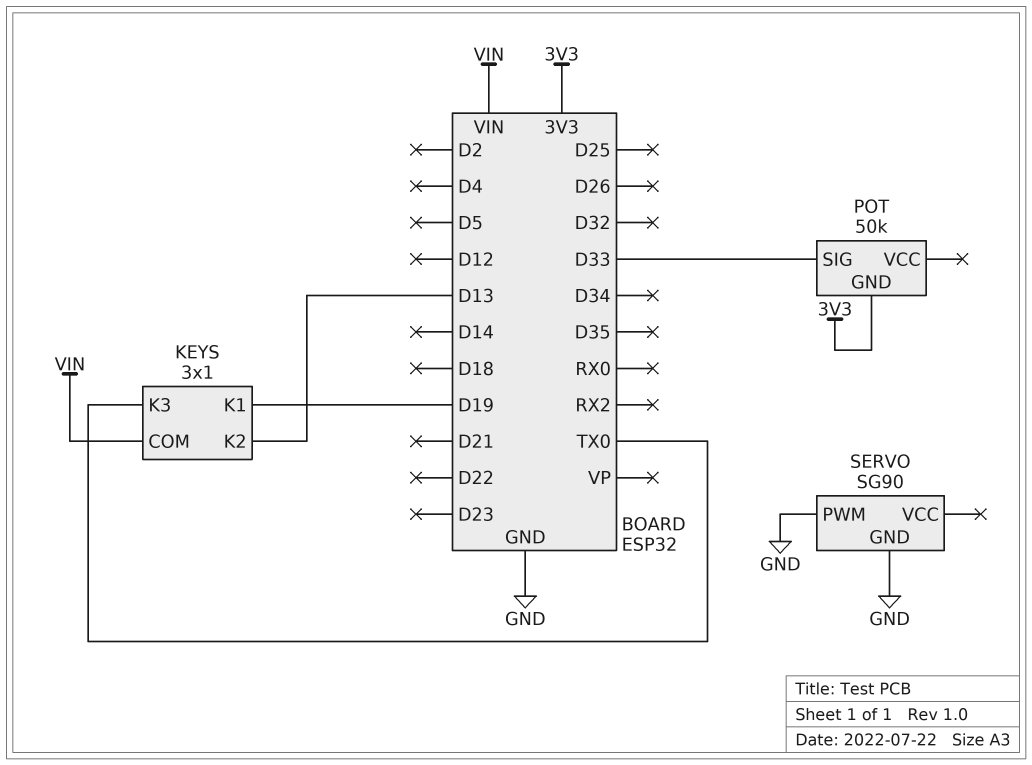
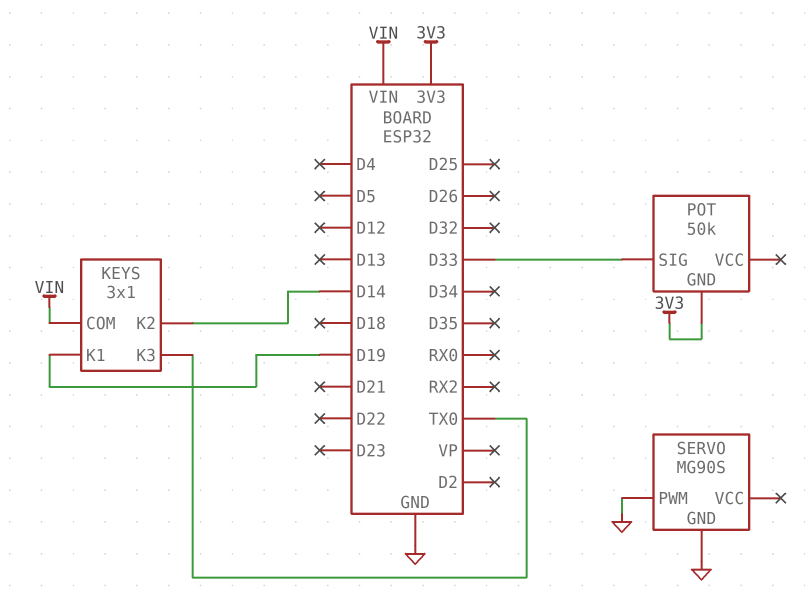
KEYS pin K2: D13 -> D14
SERVO: SG90 -> MG90S

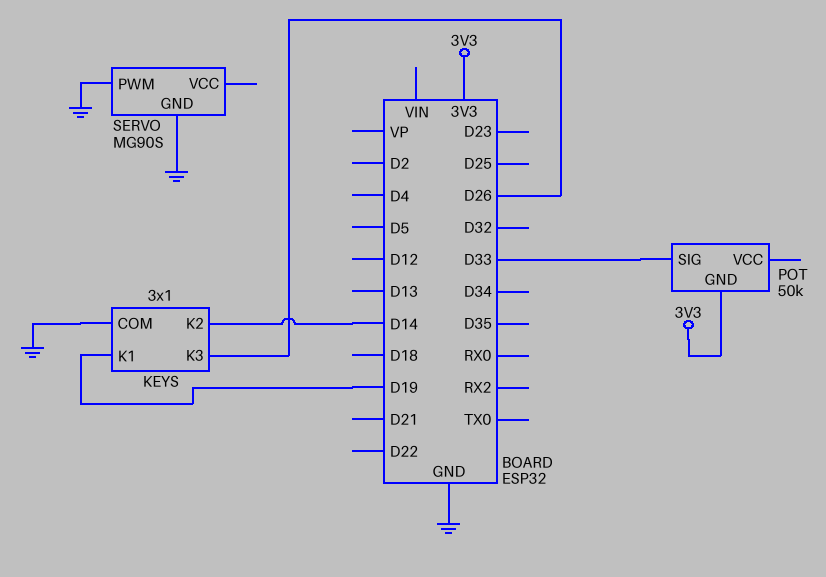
KEYS pin COM: VIN -> GND
KEYS pin K3: TX0 -> D26

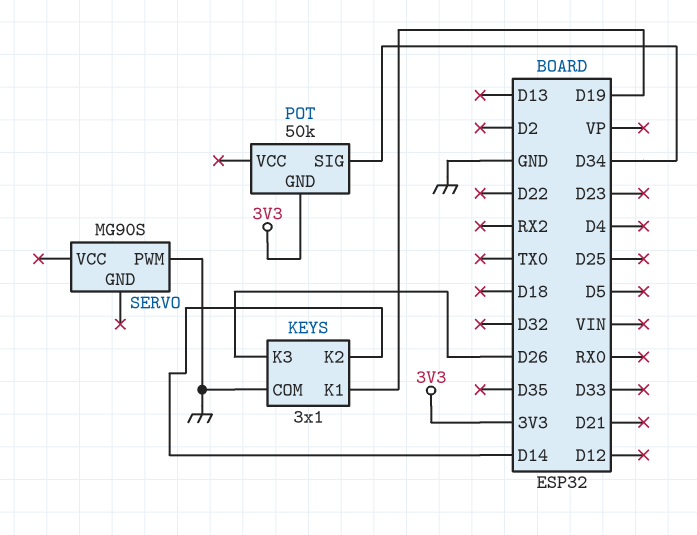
POT pin SIG: D33 -> D34
SERVO pin GND: GND -> none

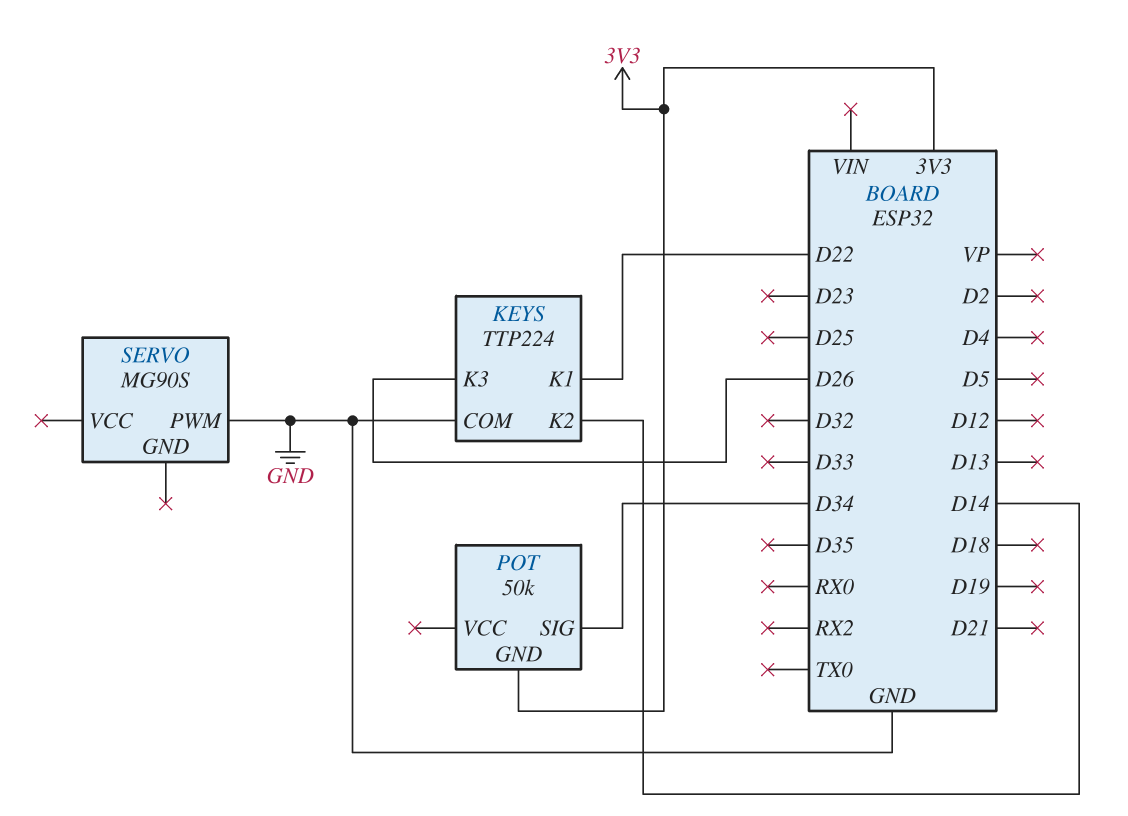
KEYS: 3x1 -> TTP224
KEYS pin K1: D19 -> D22

